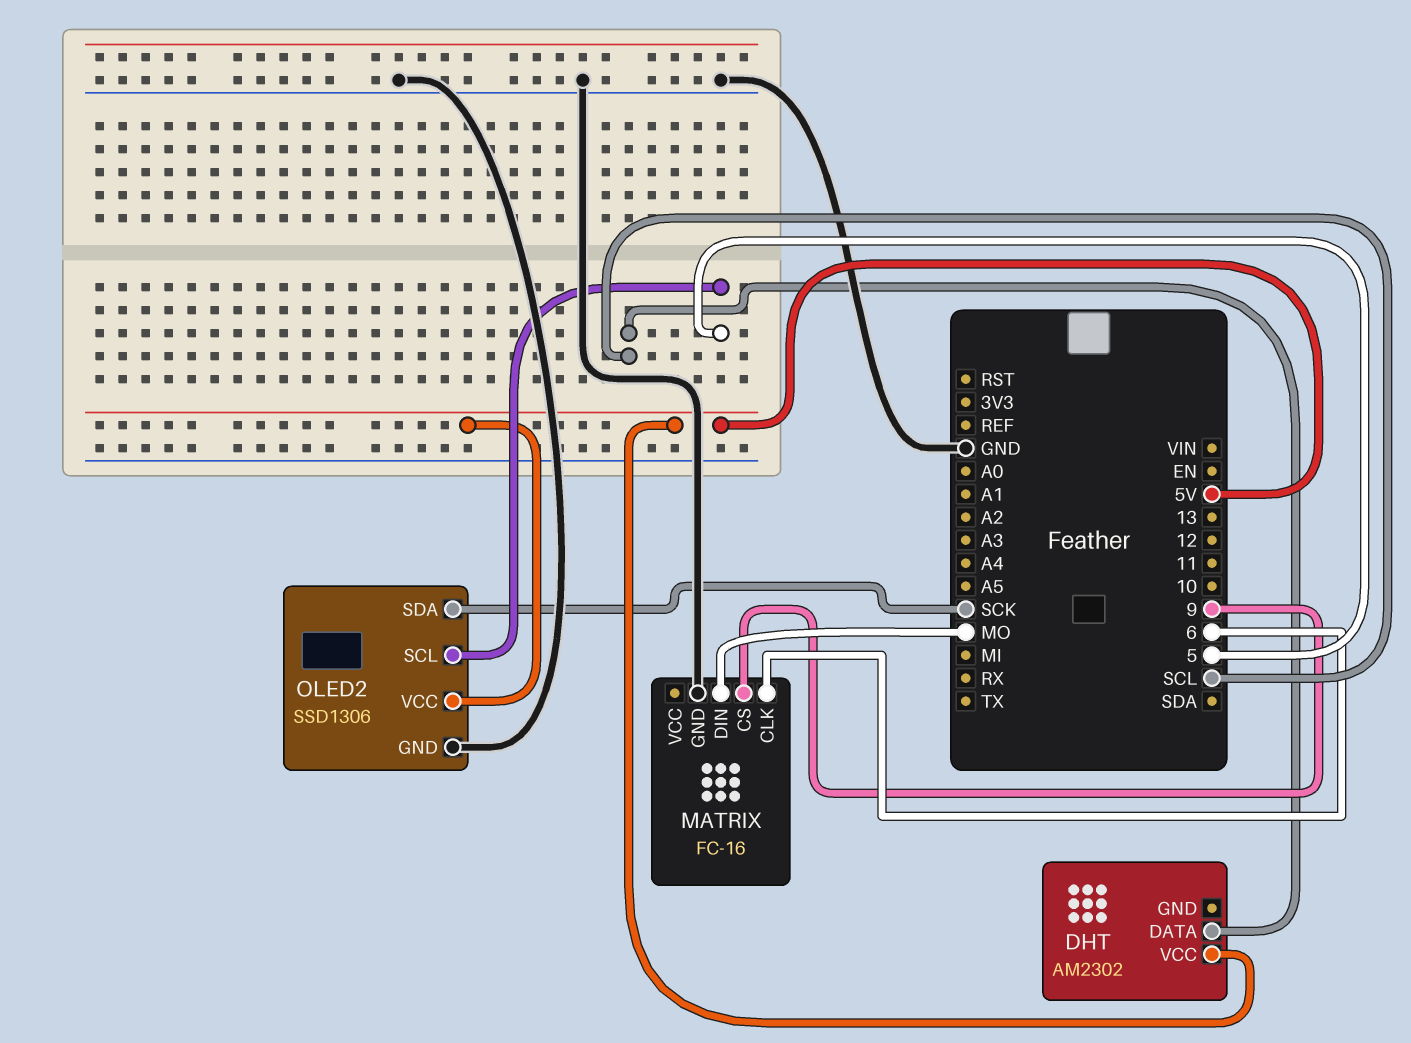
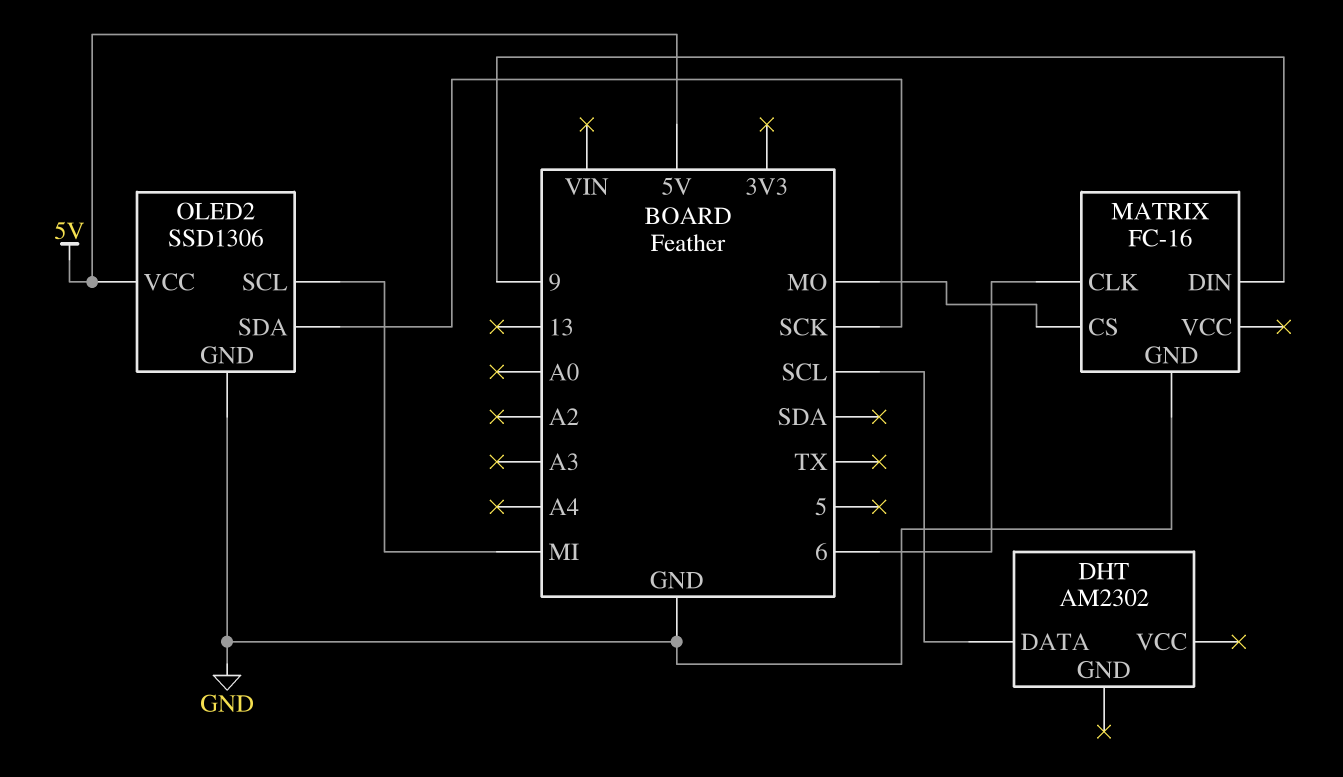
DHT pin VCC: 5V -> none
MATRIX pin CS: 9 -> MO
MATRIX pin DIN: MO -> 9
OLED2 pin SCL: 5 -> MI

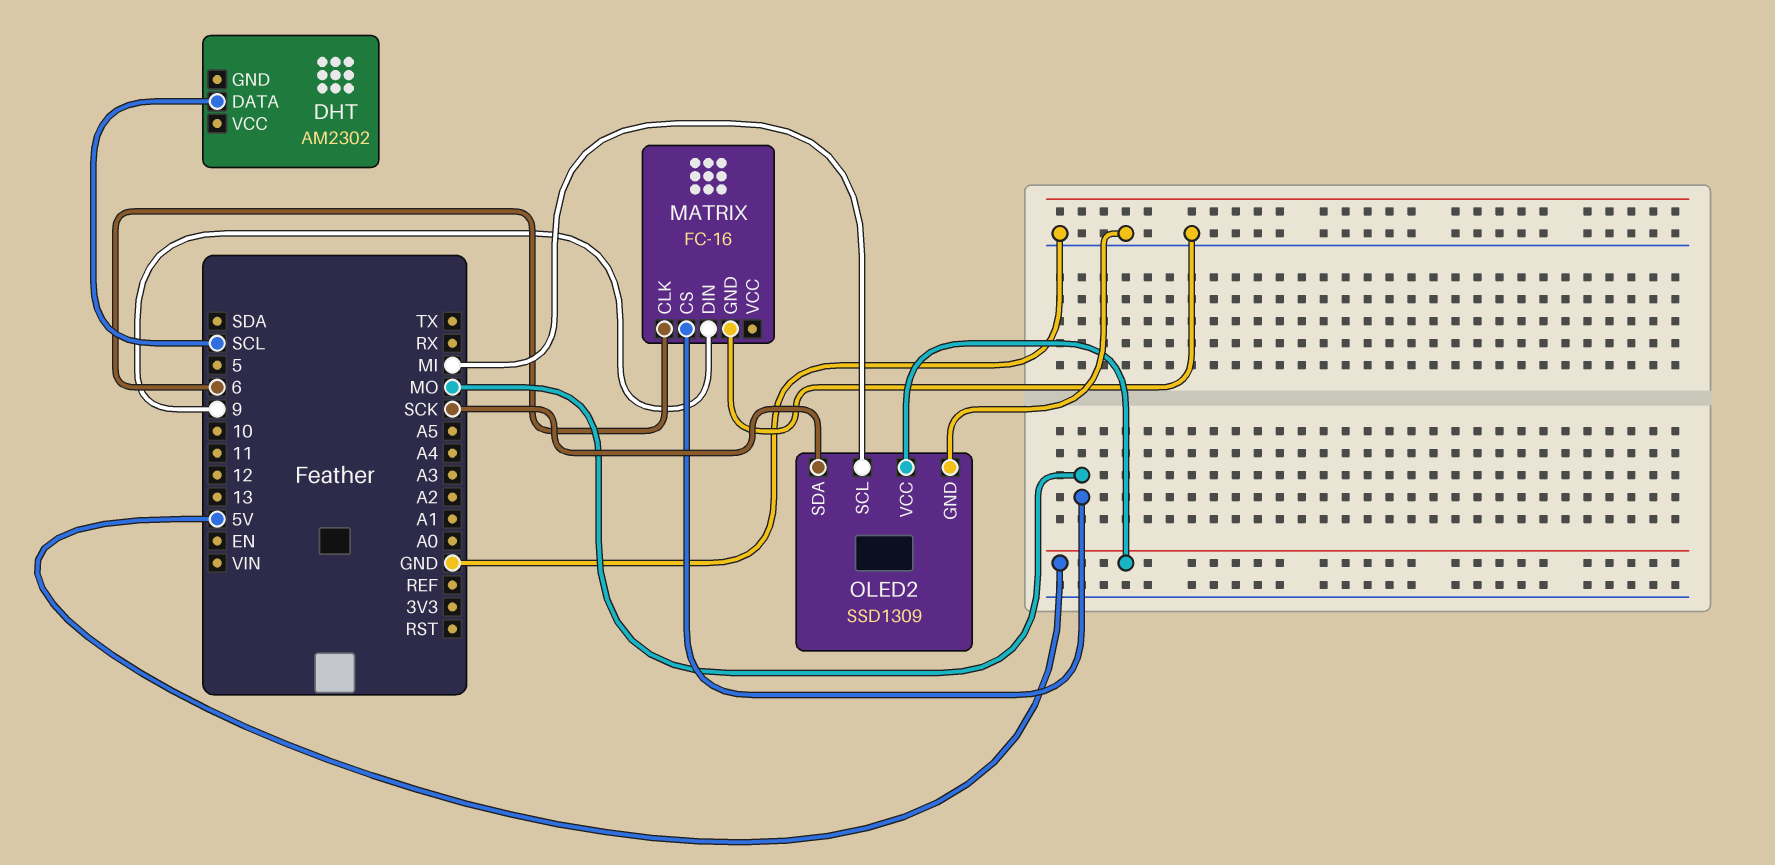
OLED2: SSD1306 -> SSD1309

